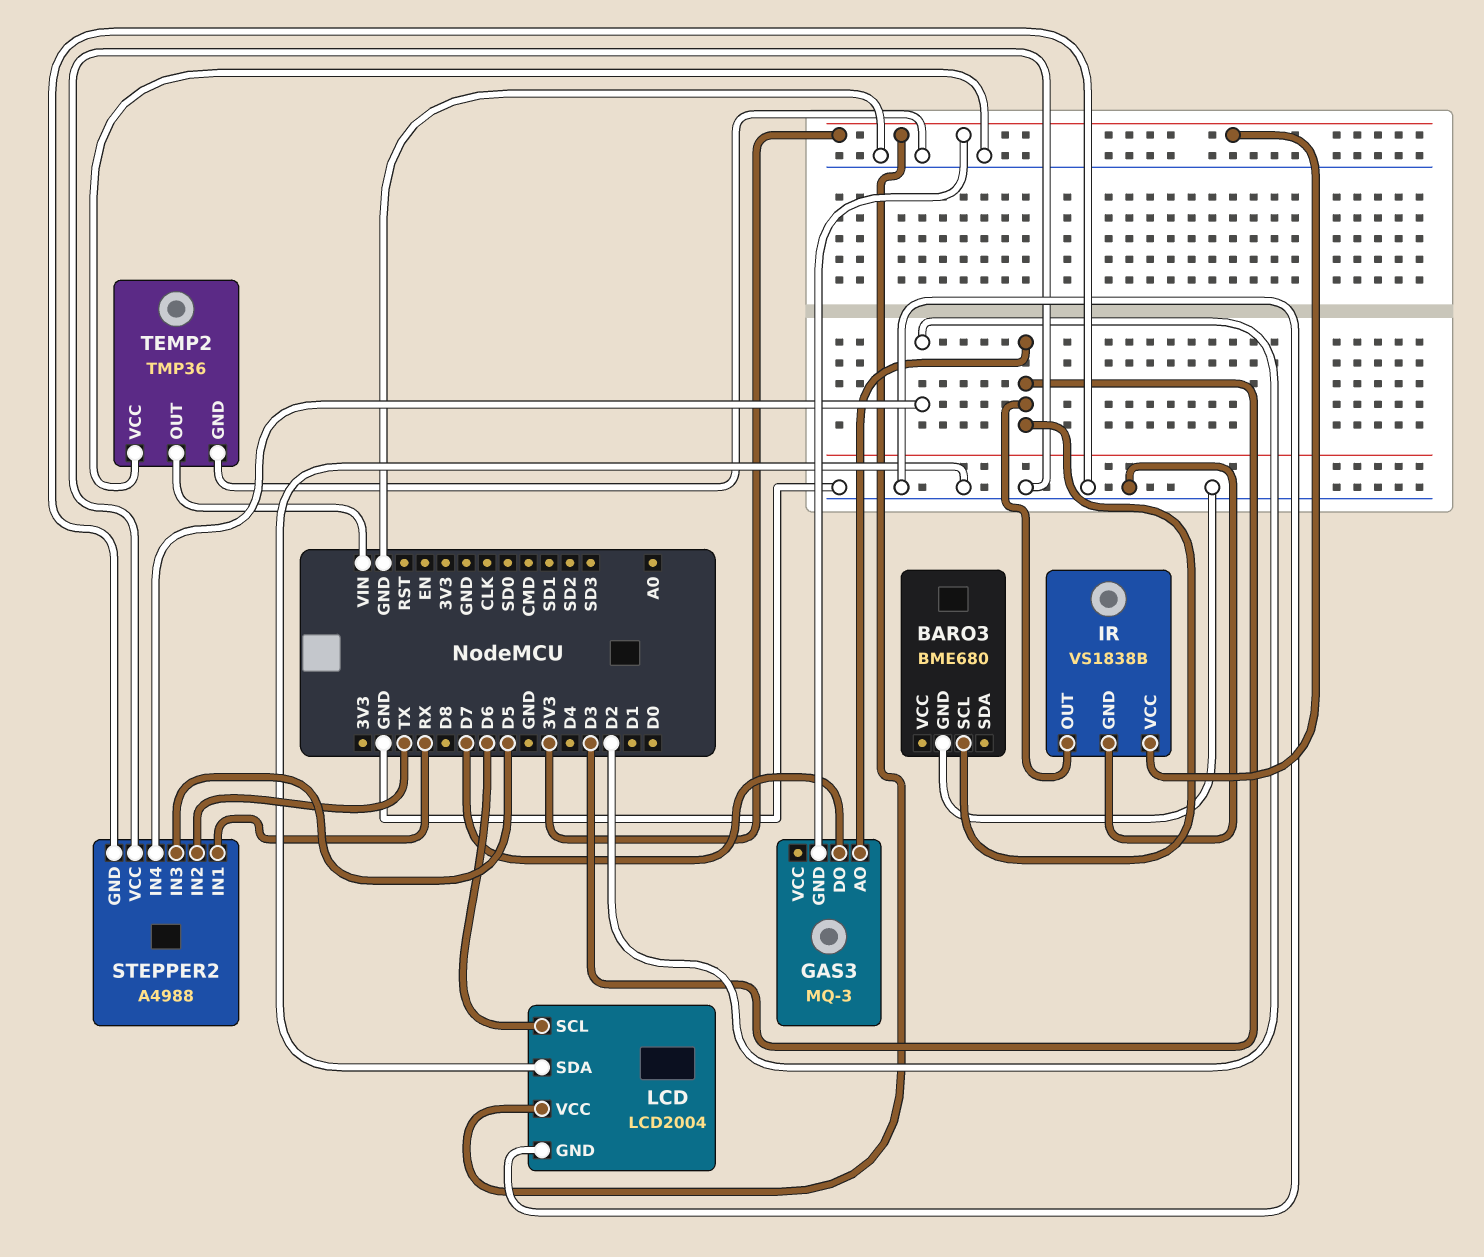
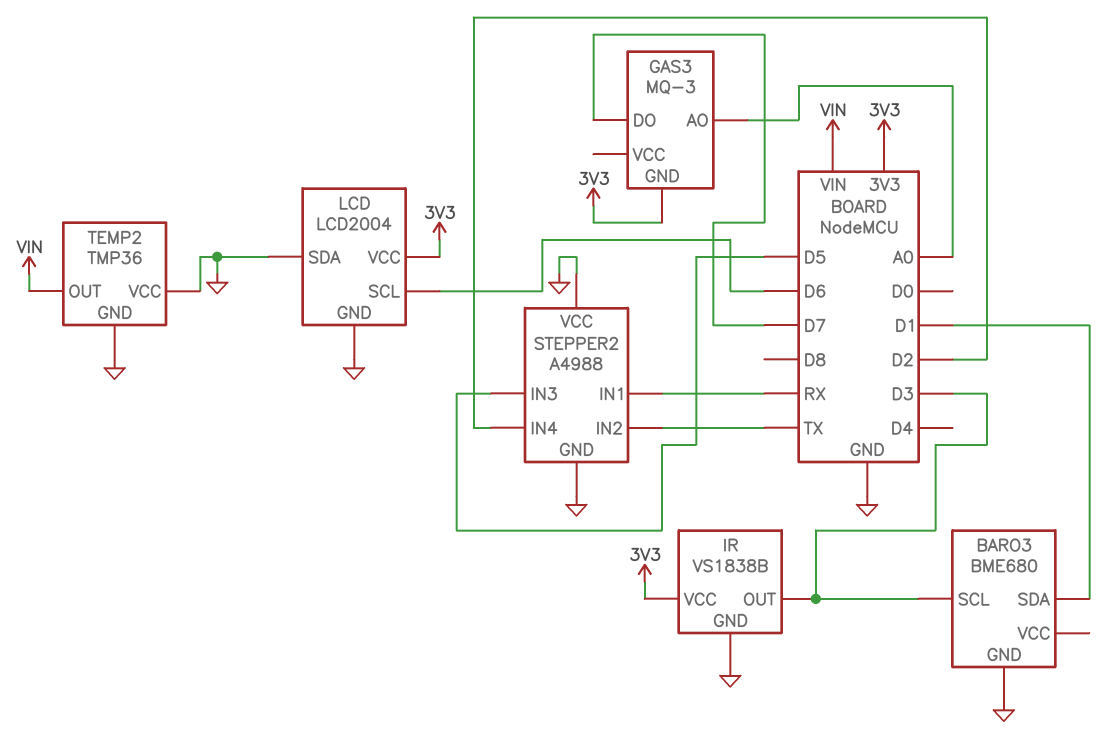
BARO3 pin SDA: none -> D1
GAS3 pin AO: D3 -> A0

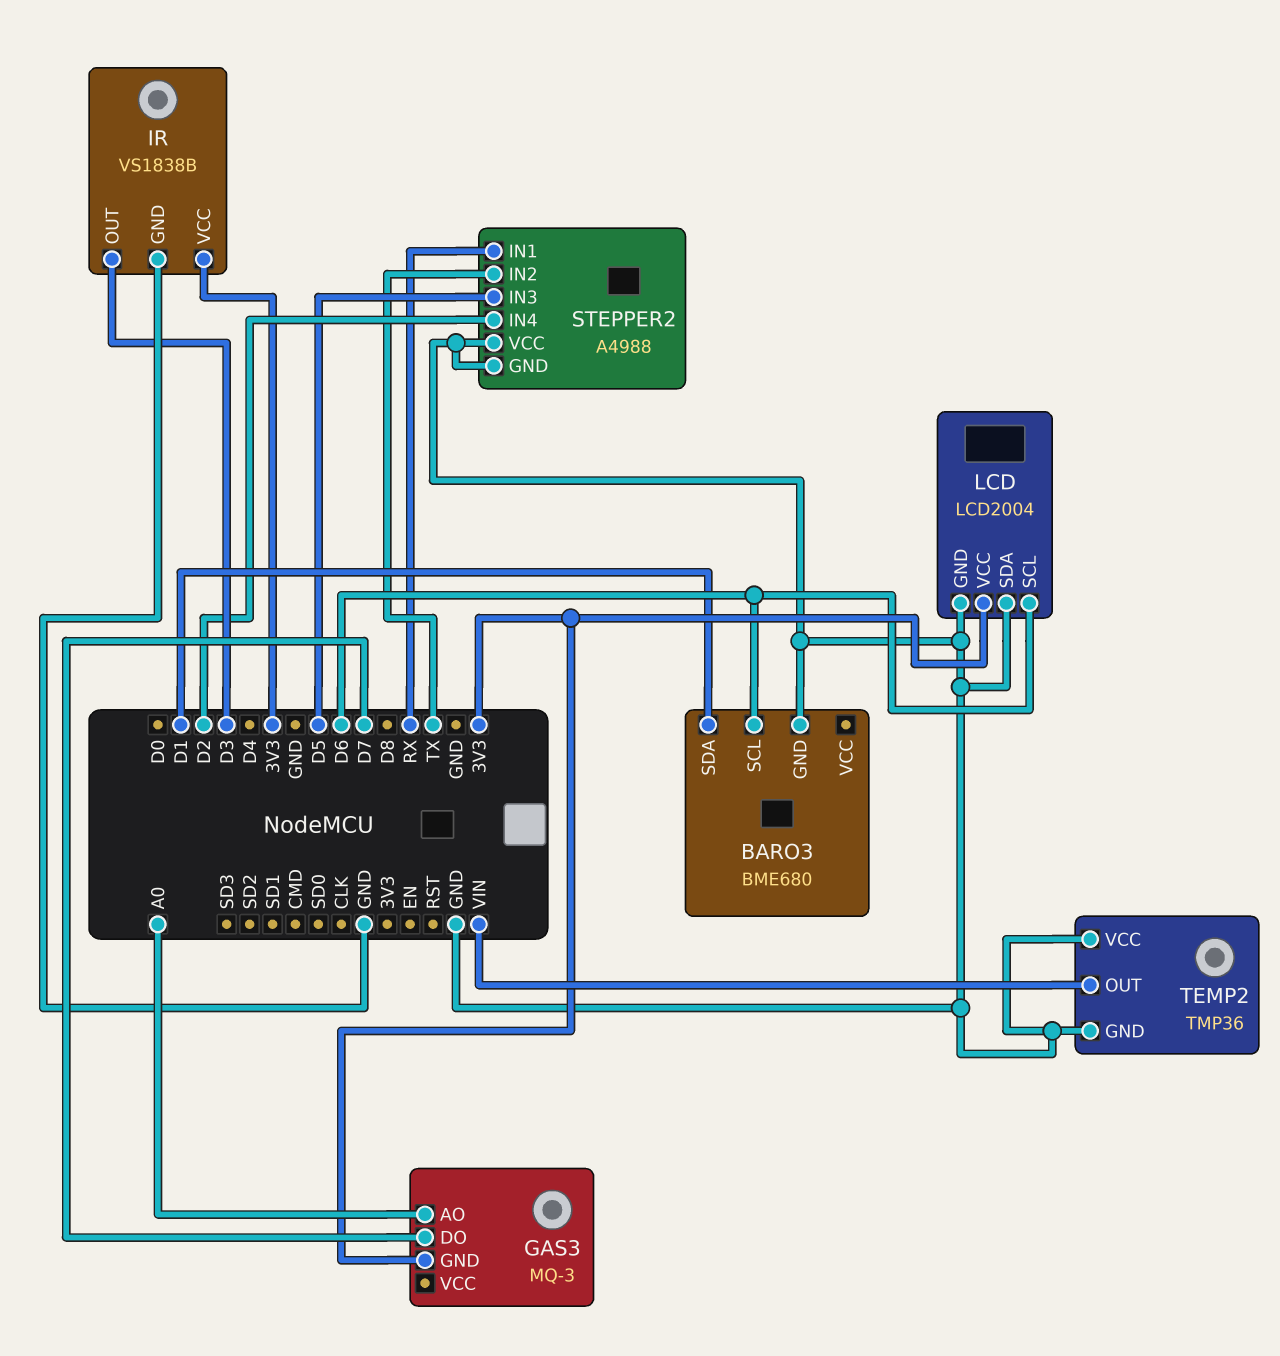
BARO3 pin SCL: D3 -> D6

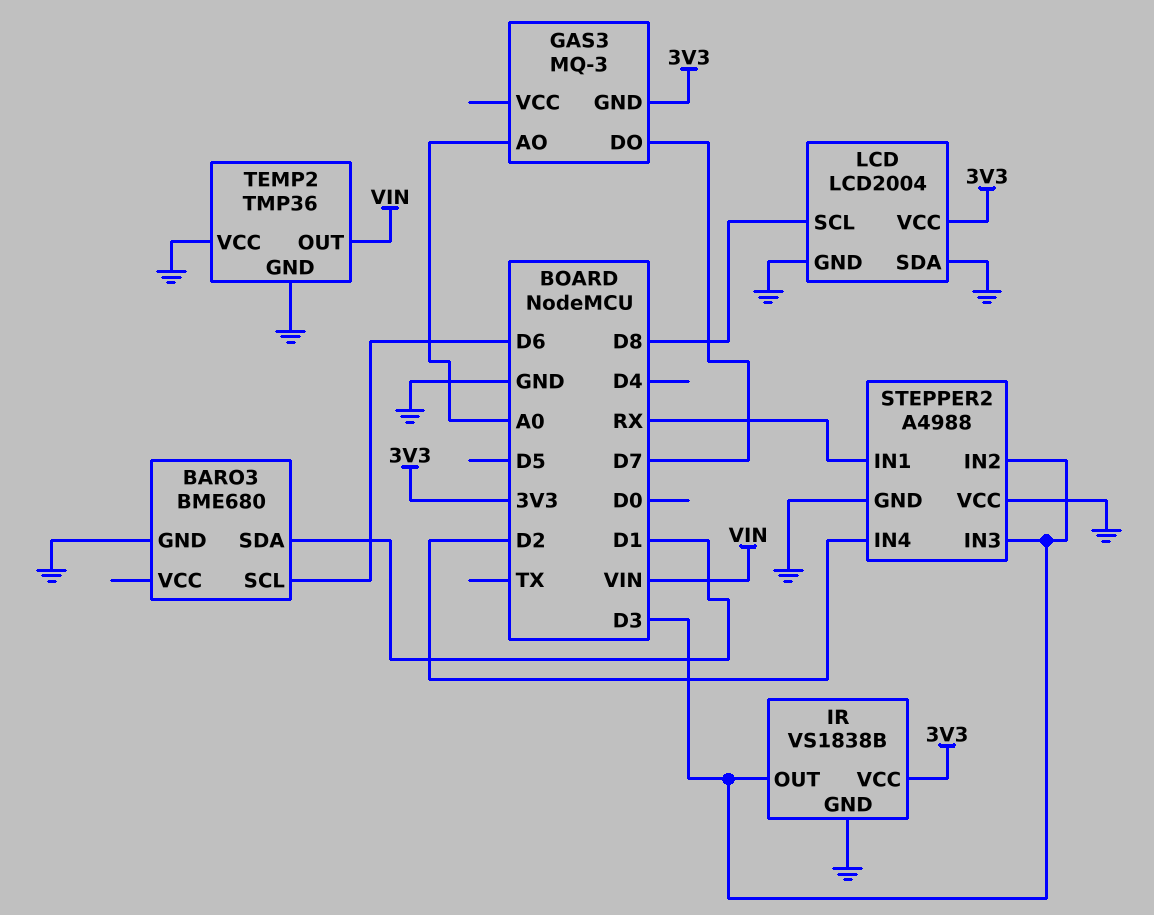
LCD pin SCL: D6 -> D8
STEPPER2 pin IN2: TX -> D3
STEPPER2 pin IN3: D5 -> D3

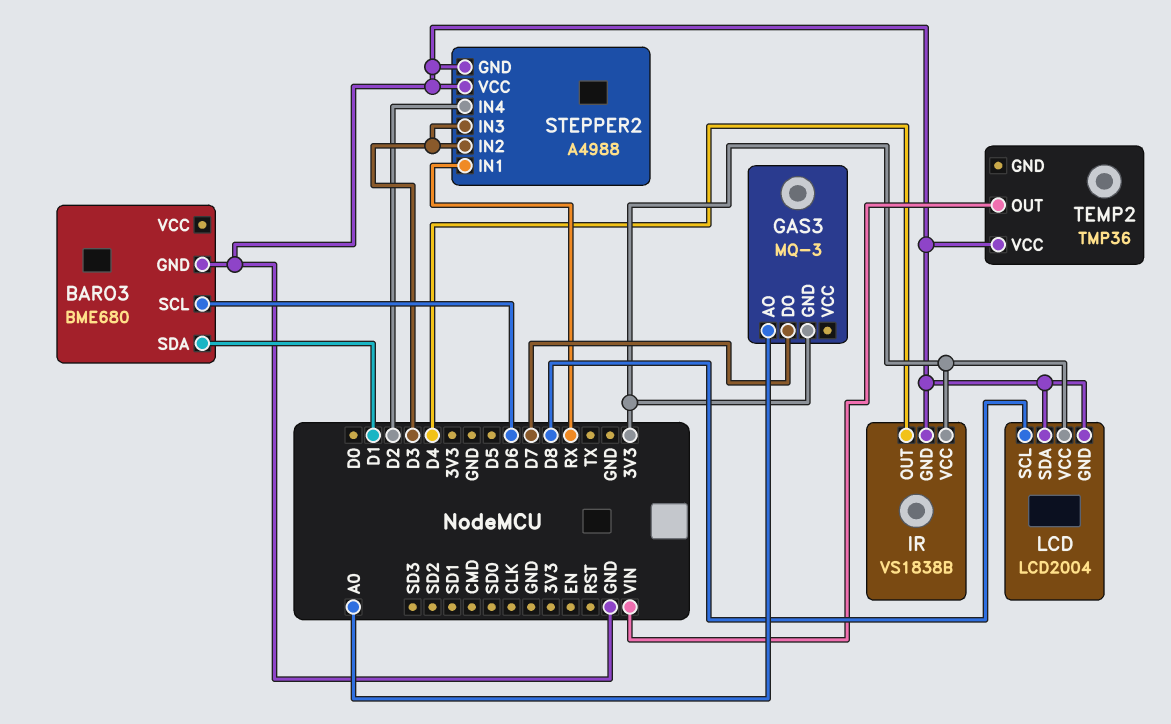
IR pin OUT: D3 -> D4
TEMP2 pin GND: GND -> none

